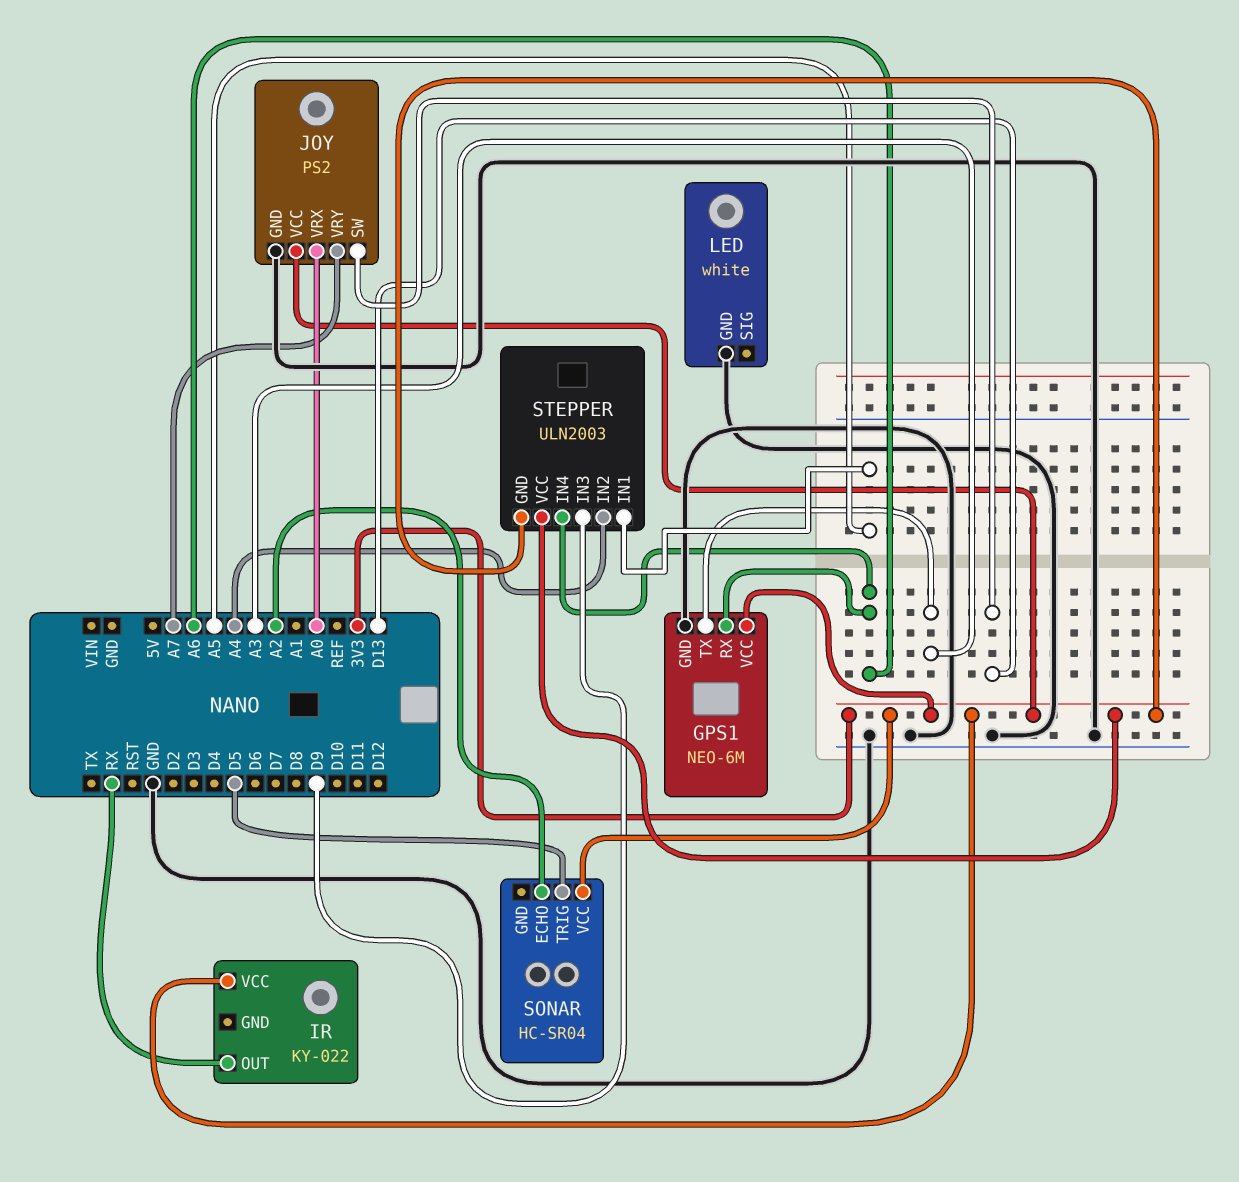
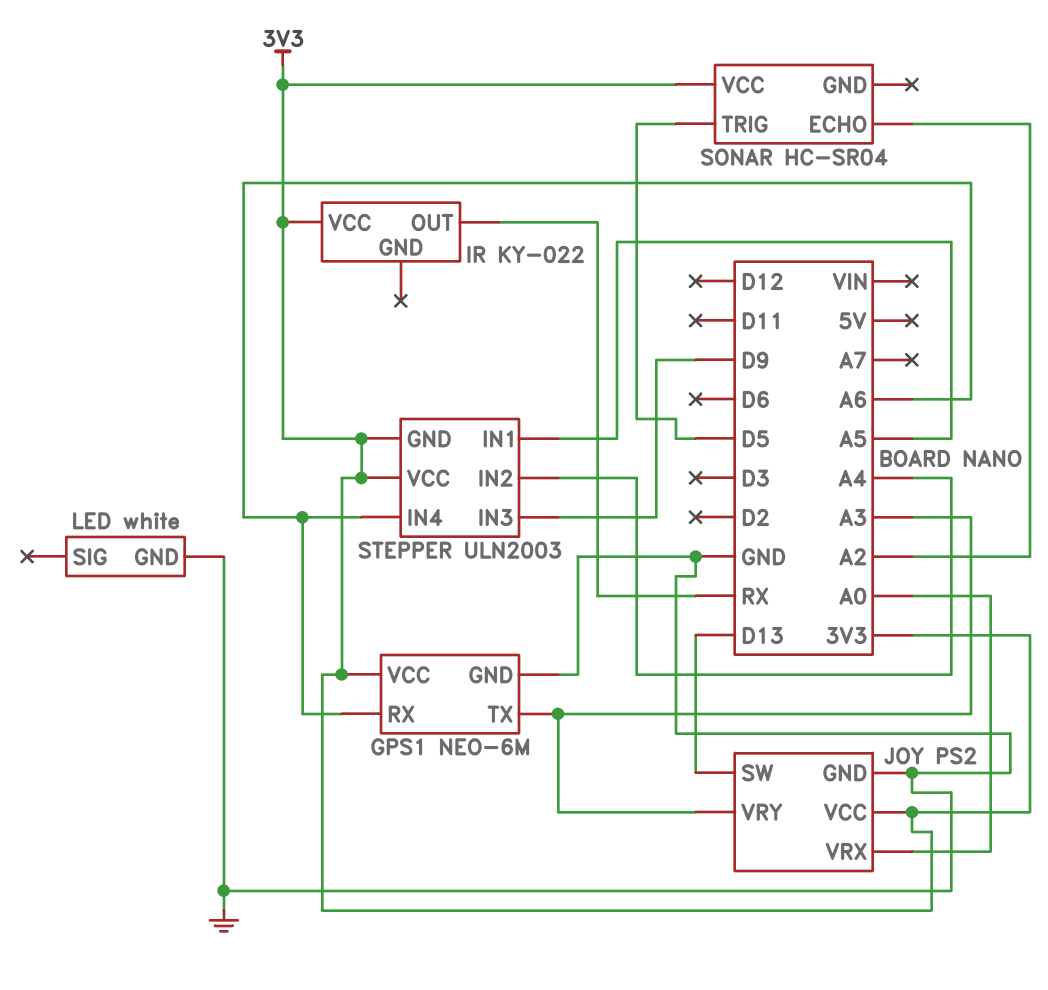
JOY pin VRY: A7 -> A3

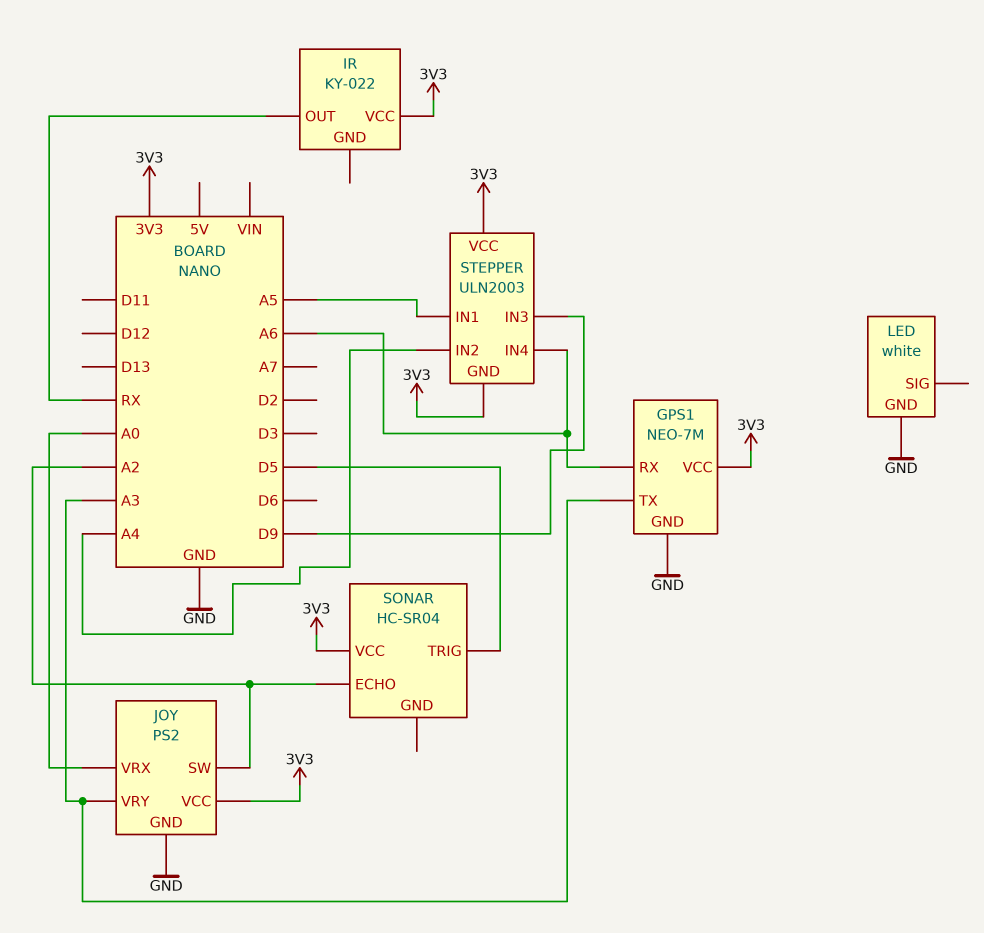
GPS1: NEO-6M -> NEO-7M
JOY pin SW: D13 -> A2

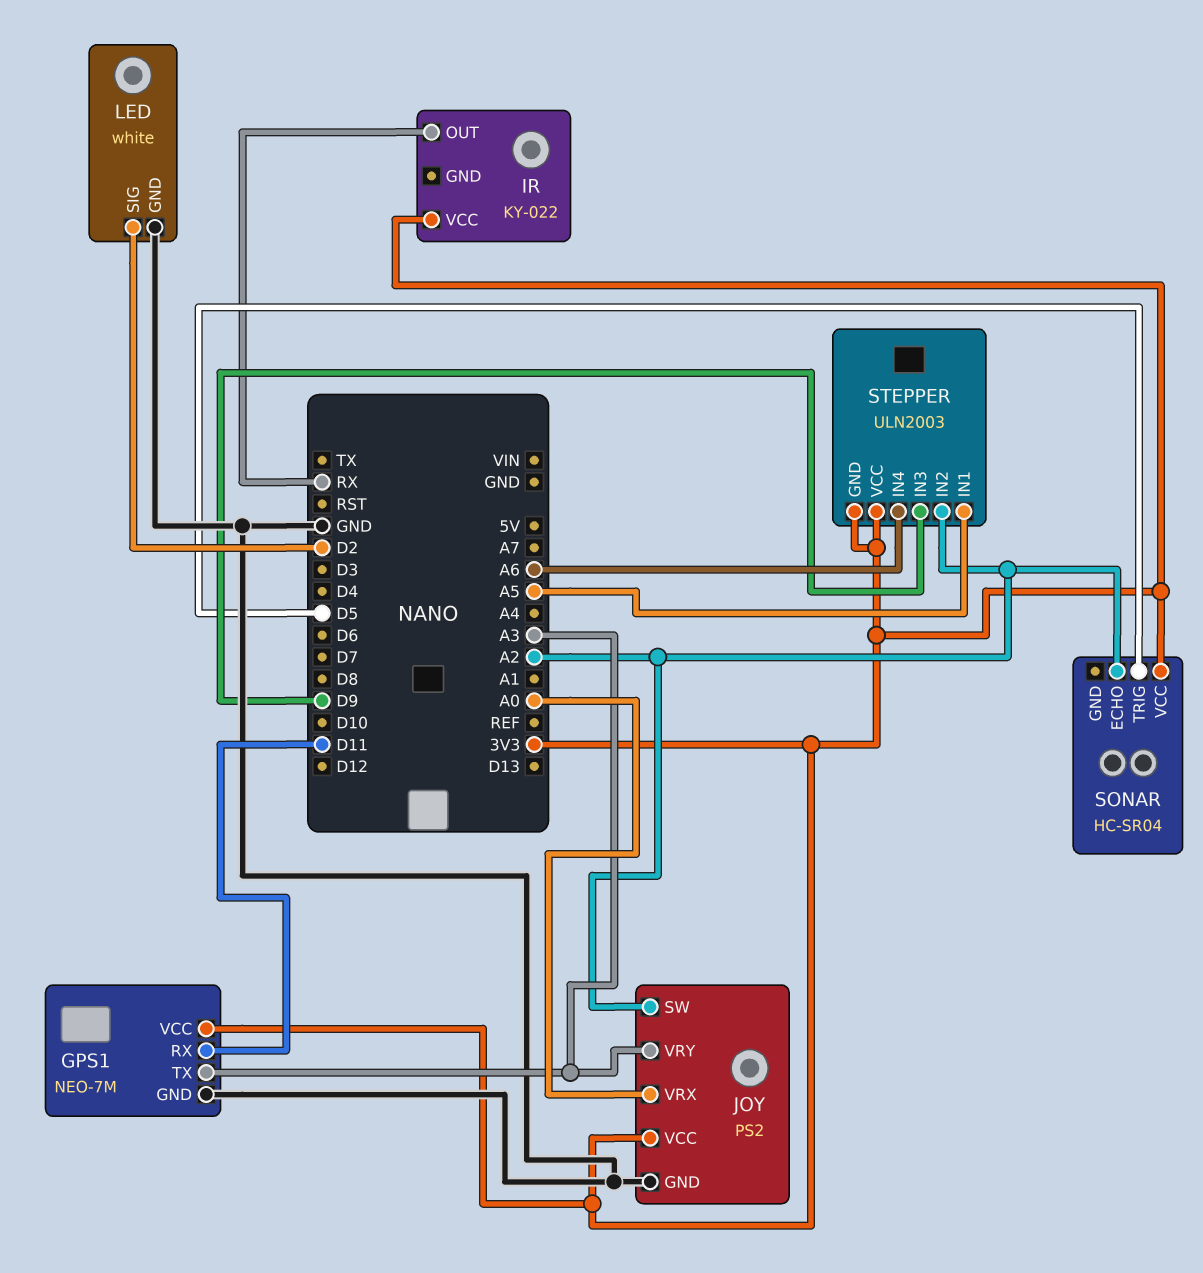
GPS1 pin RX: A6 -> D11
LED pin SIG: none -> D2
STEPPER pin IN2: A4 -> A2

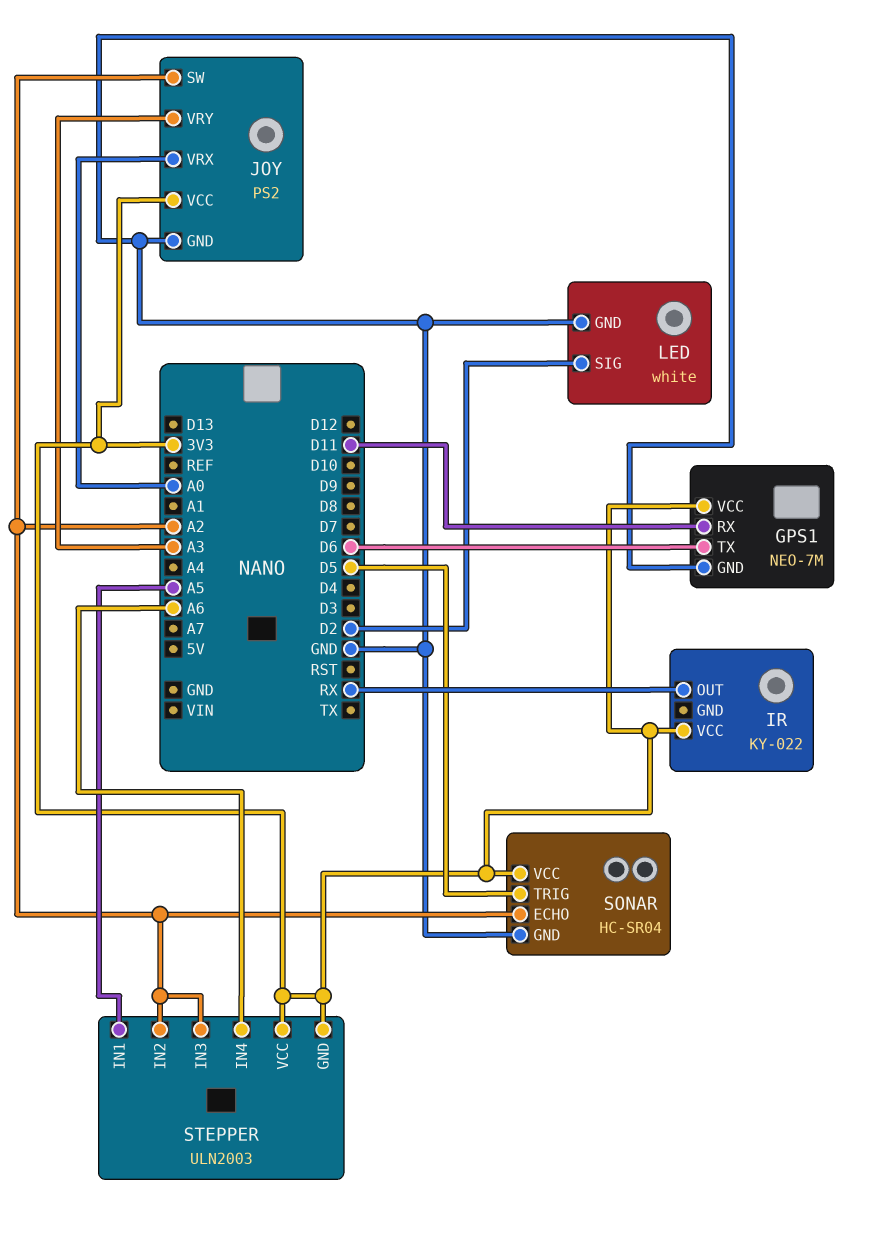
GPS1 pin TX: A3 -> D6
SONAR pin GND: none -> GND
STEPPER pin IN3: D9 -> A2

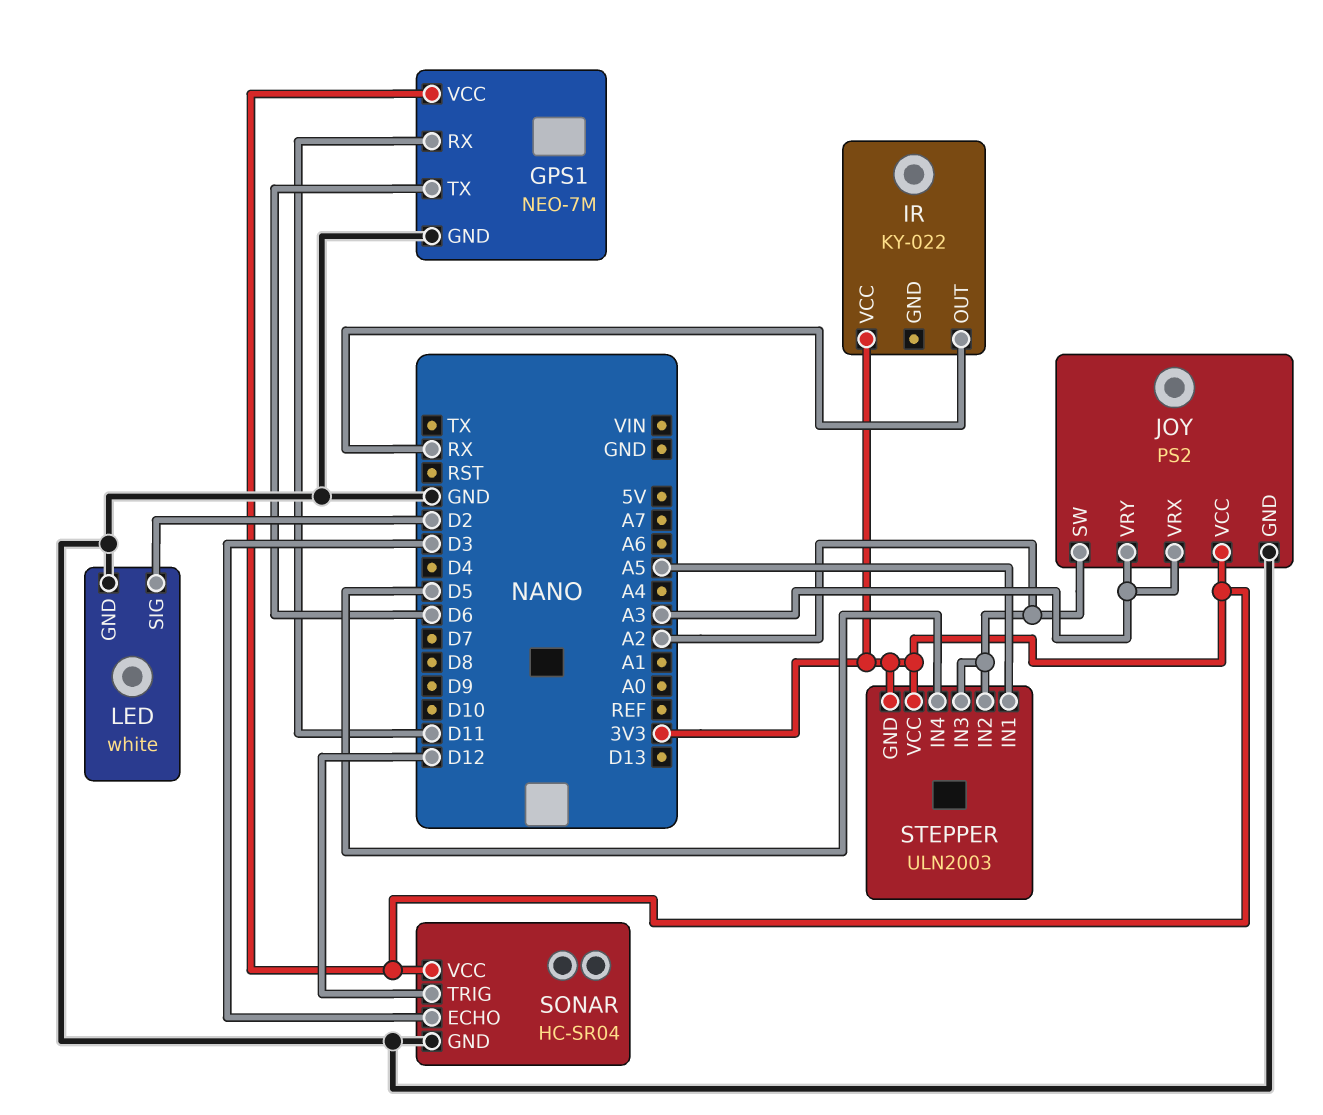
JOY pin VRX: A0 -> A3
SONAR pin ECHO: A2 -> D3
SONAR pin TRIG: D5 -> D12
STEPPER pin IN4: A6 -> D5

